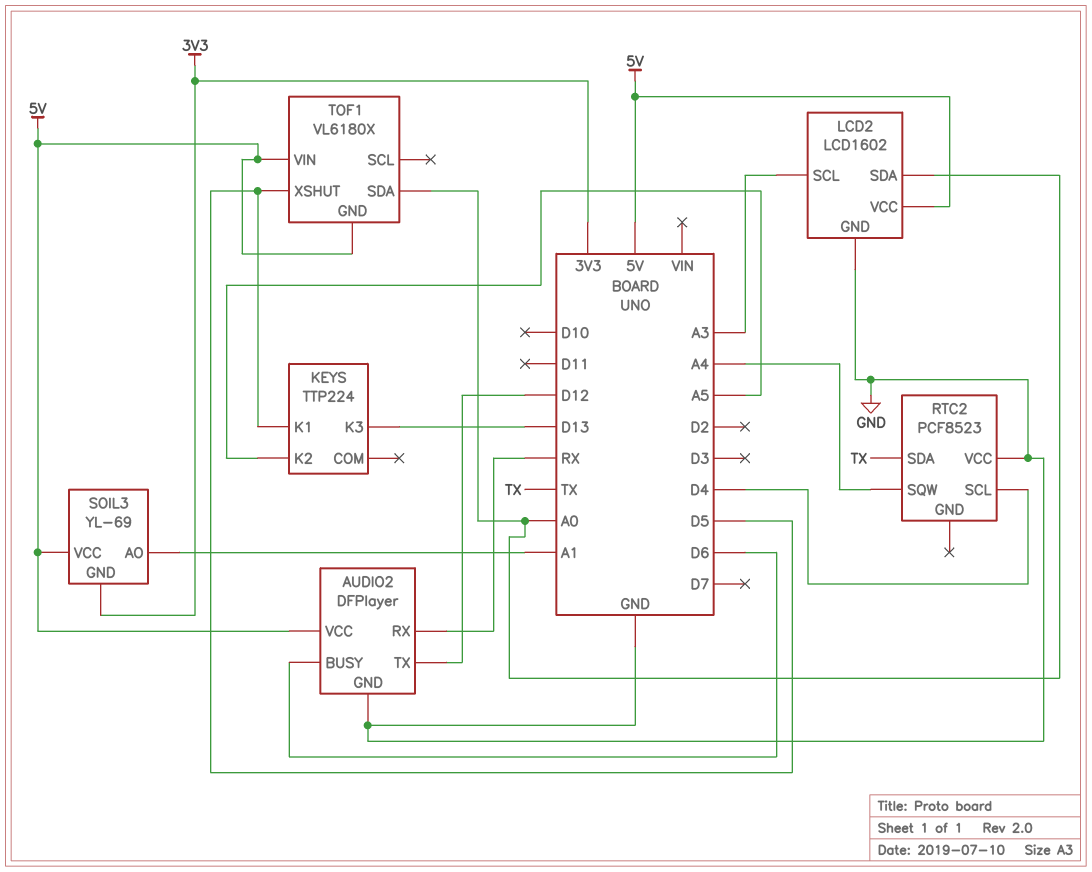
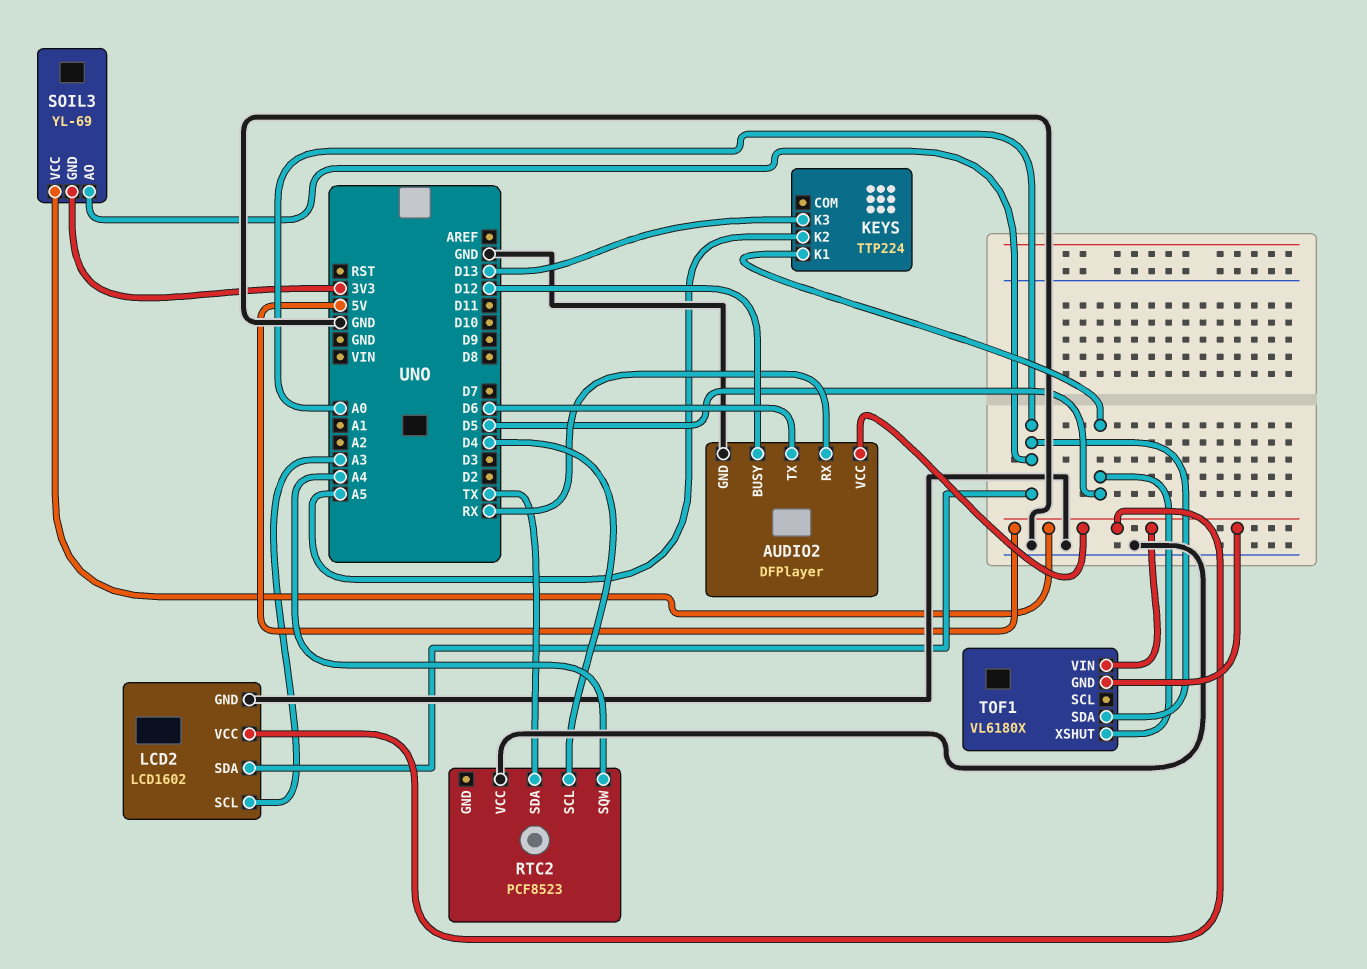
AUDIO2 pin BUSY: D6 -> D12
AUDIO2 pin TX: D12 -> D6
SOIL3 pin AO: A1 -> A0

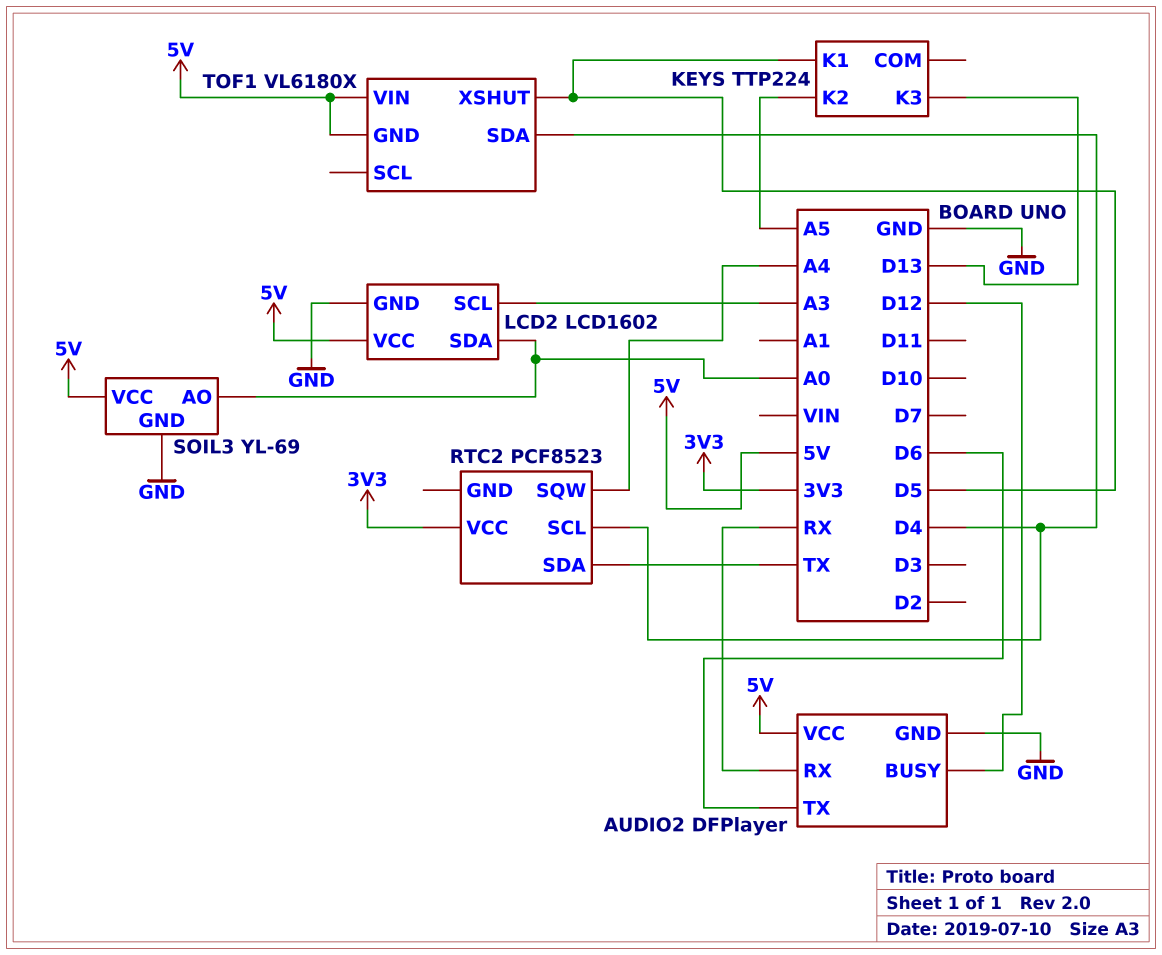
RTC2 pin VCC: GND -> 3V3
SOIL3 pin GND: 3V3 -> GND
TOF1 pin SDA: A0 -> D4

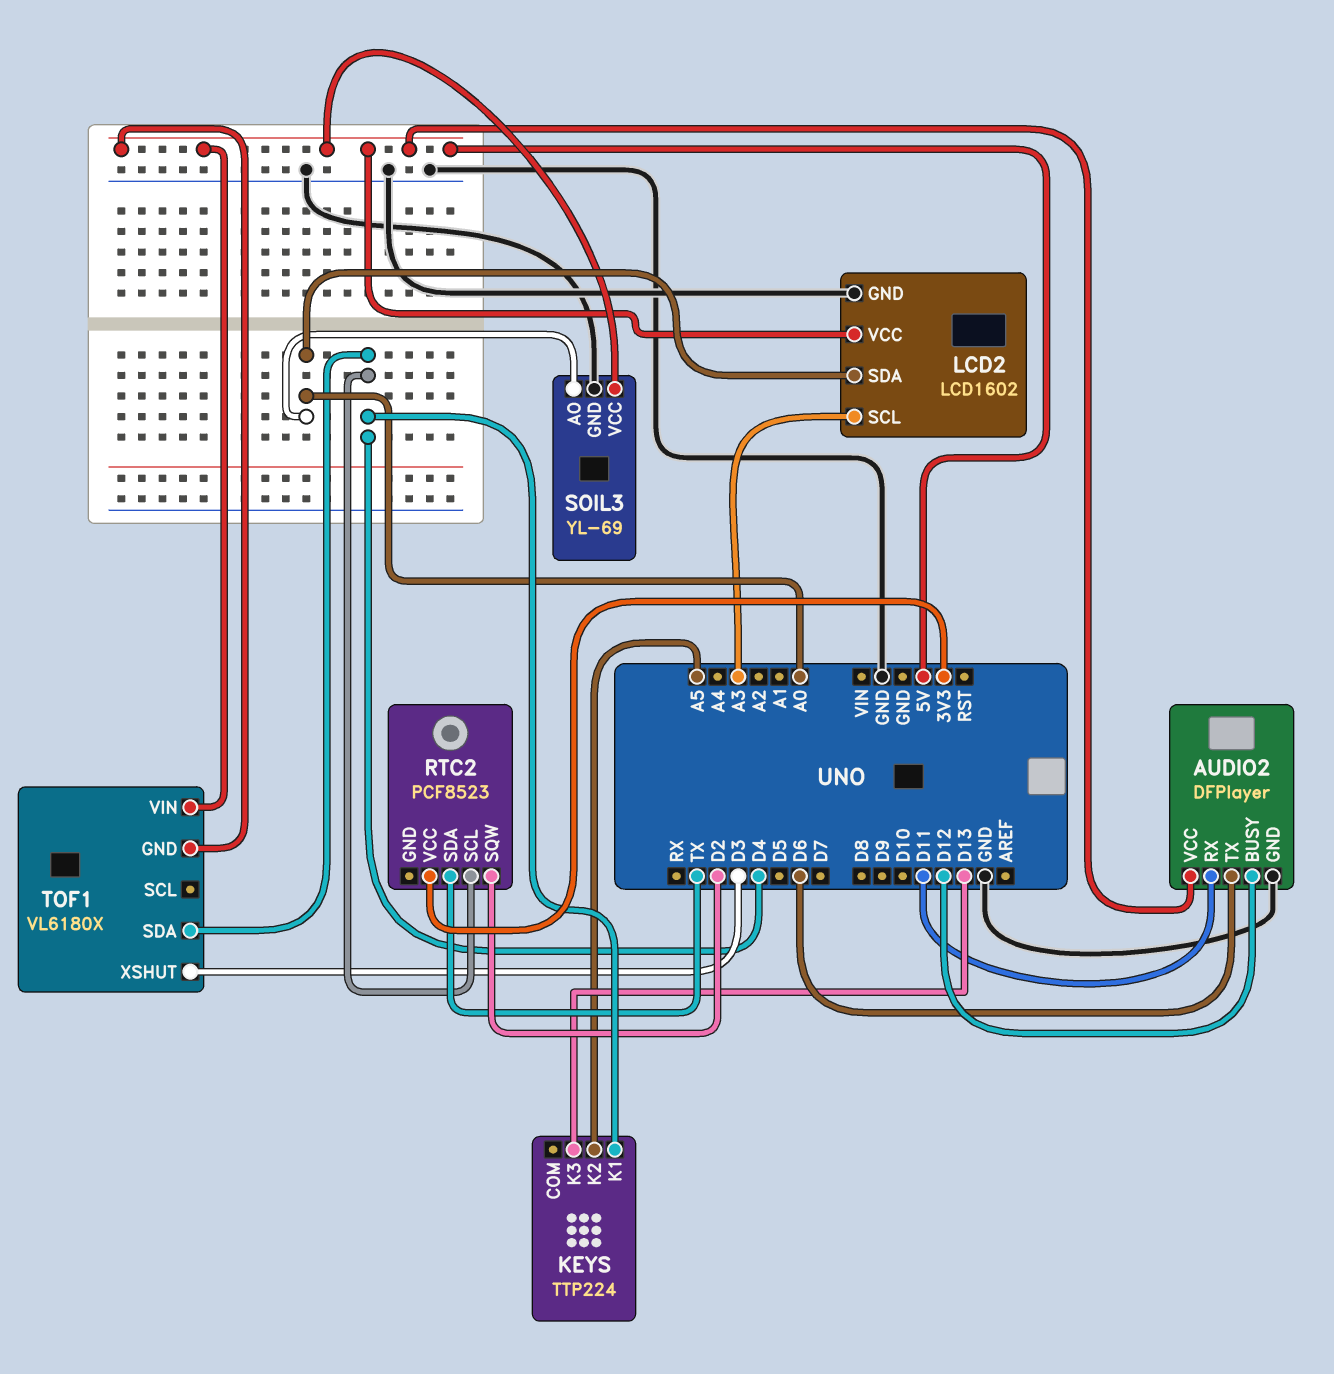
AUDIO2 pin RX: RX -> D11
KEYS pin K1: D5 -> D4
RTC2 pin SQW: A4 -> D2
TOF1 pin XSHUT: D5 -> D3

